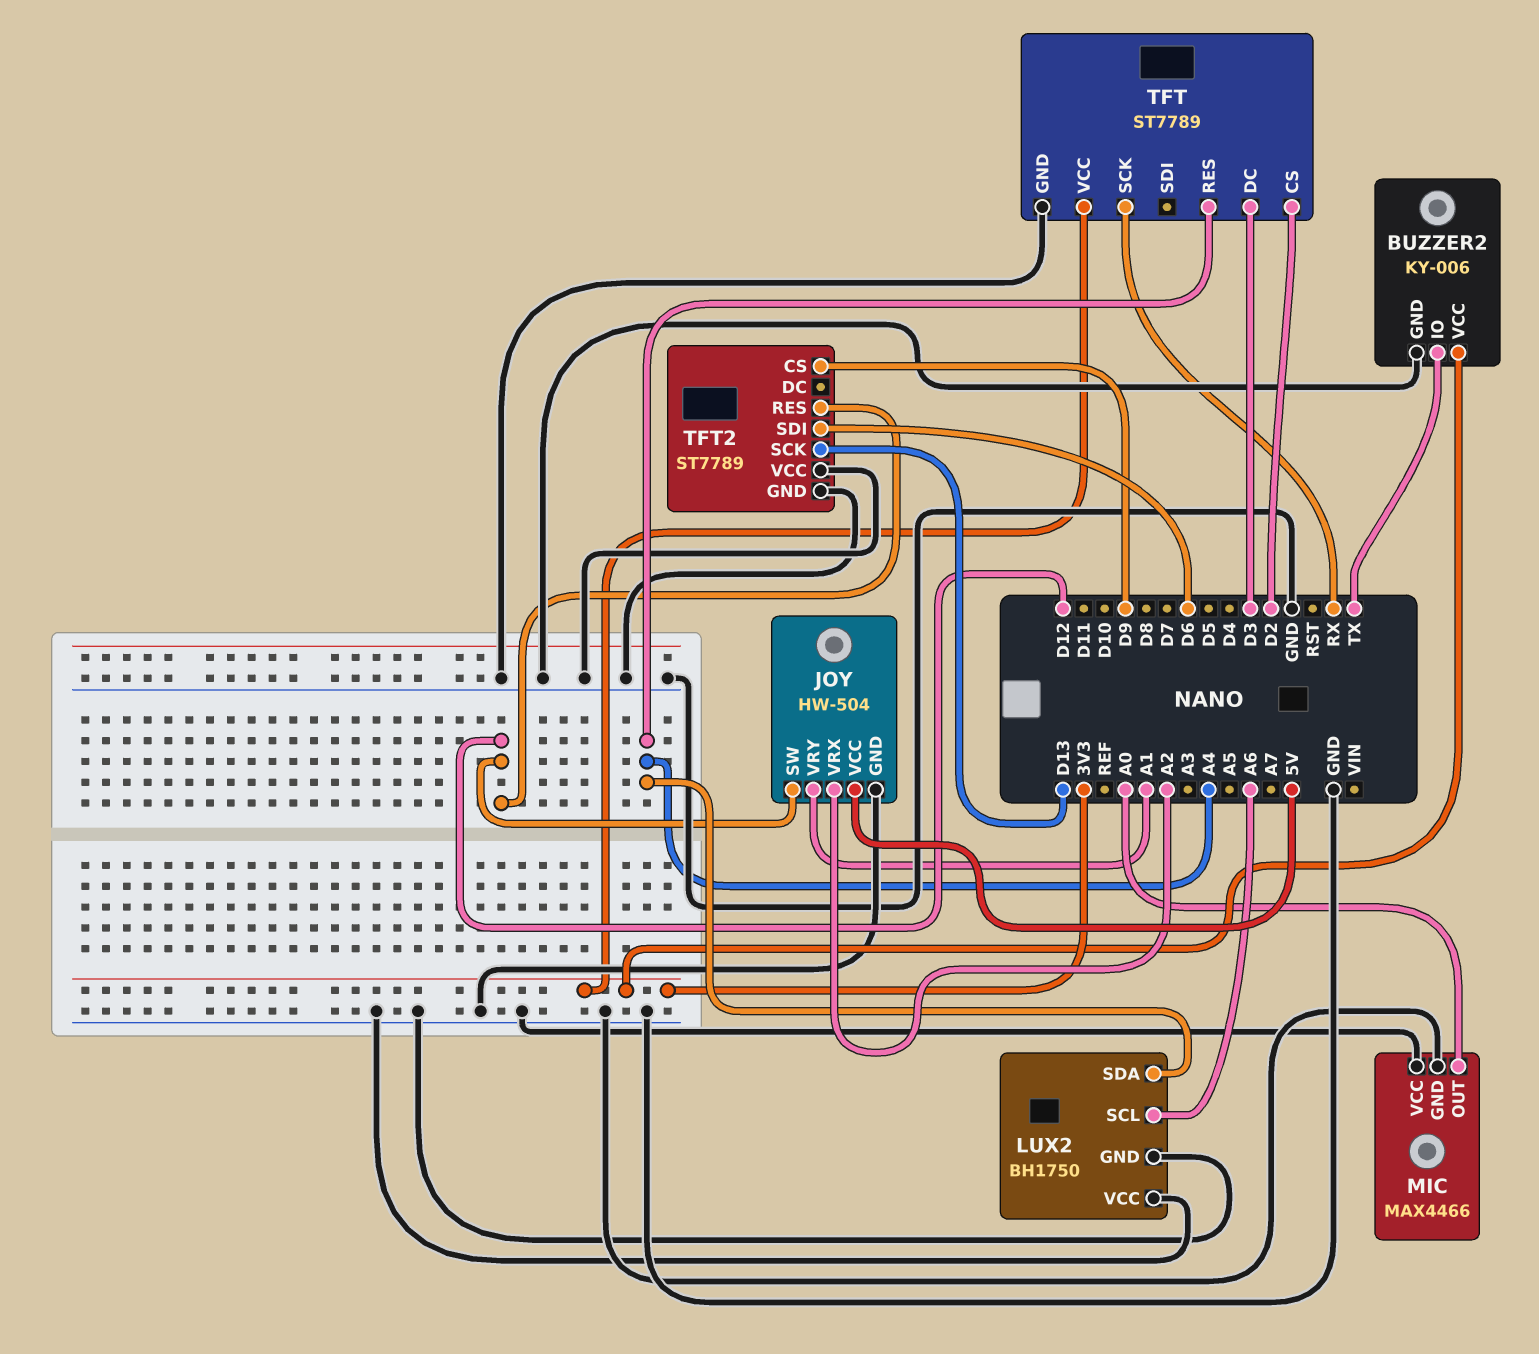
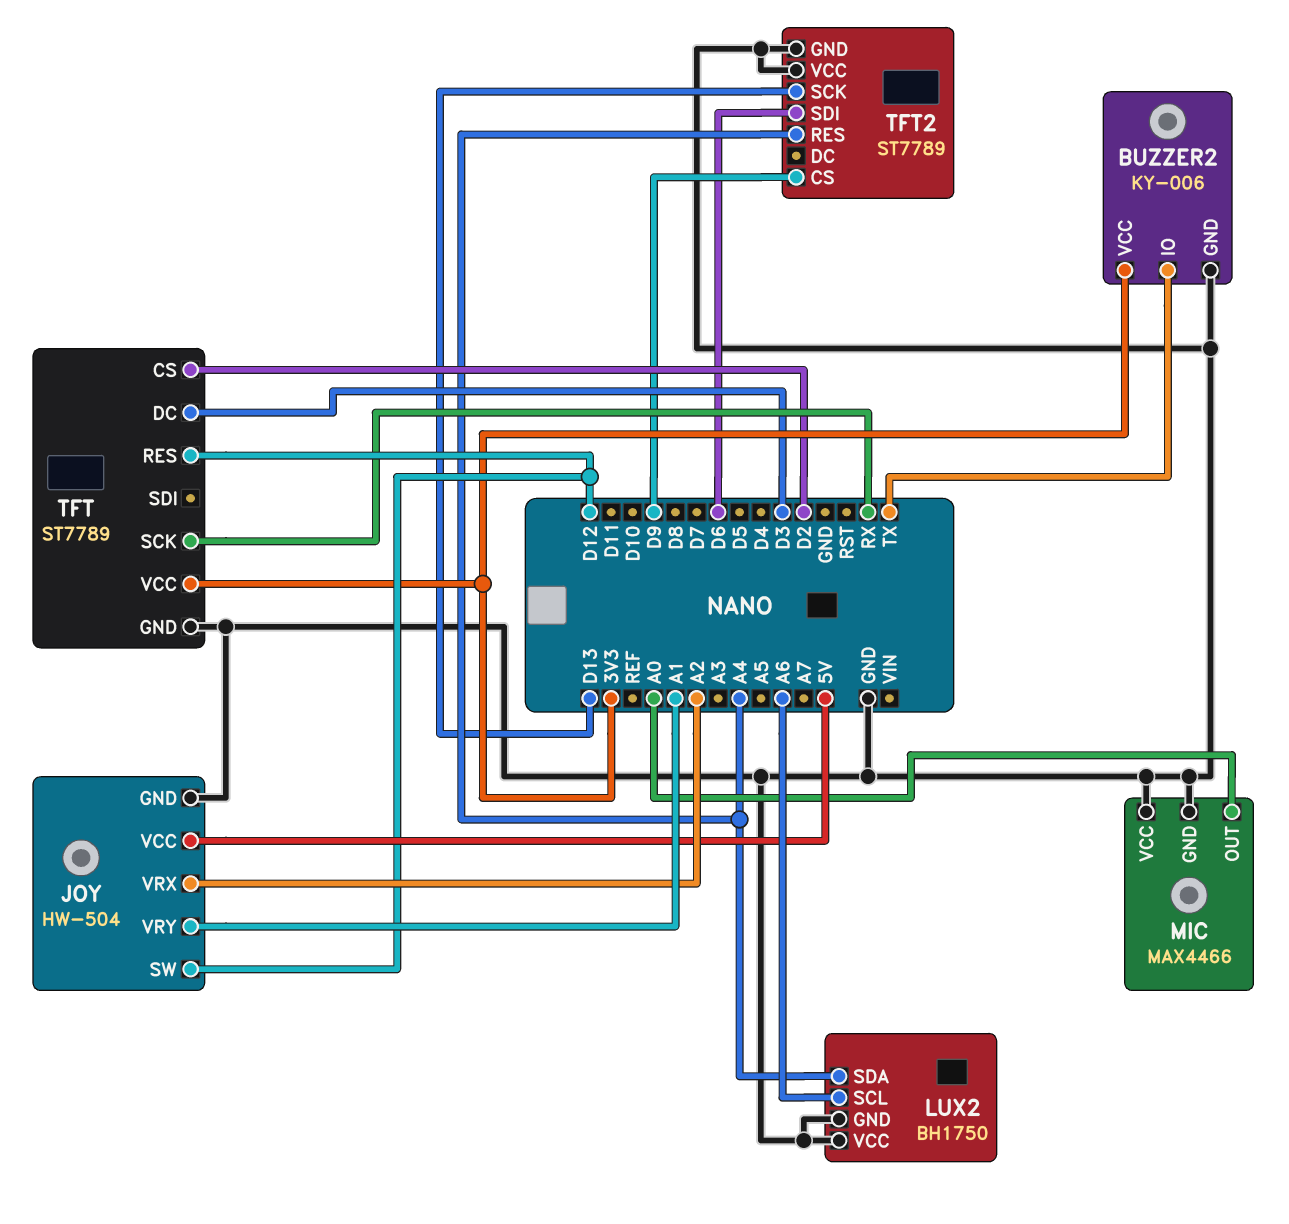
TFT pin RES: A4 -> D12
TFT2 pin RES: D12 -> A4

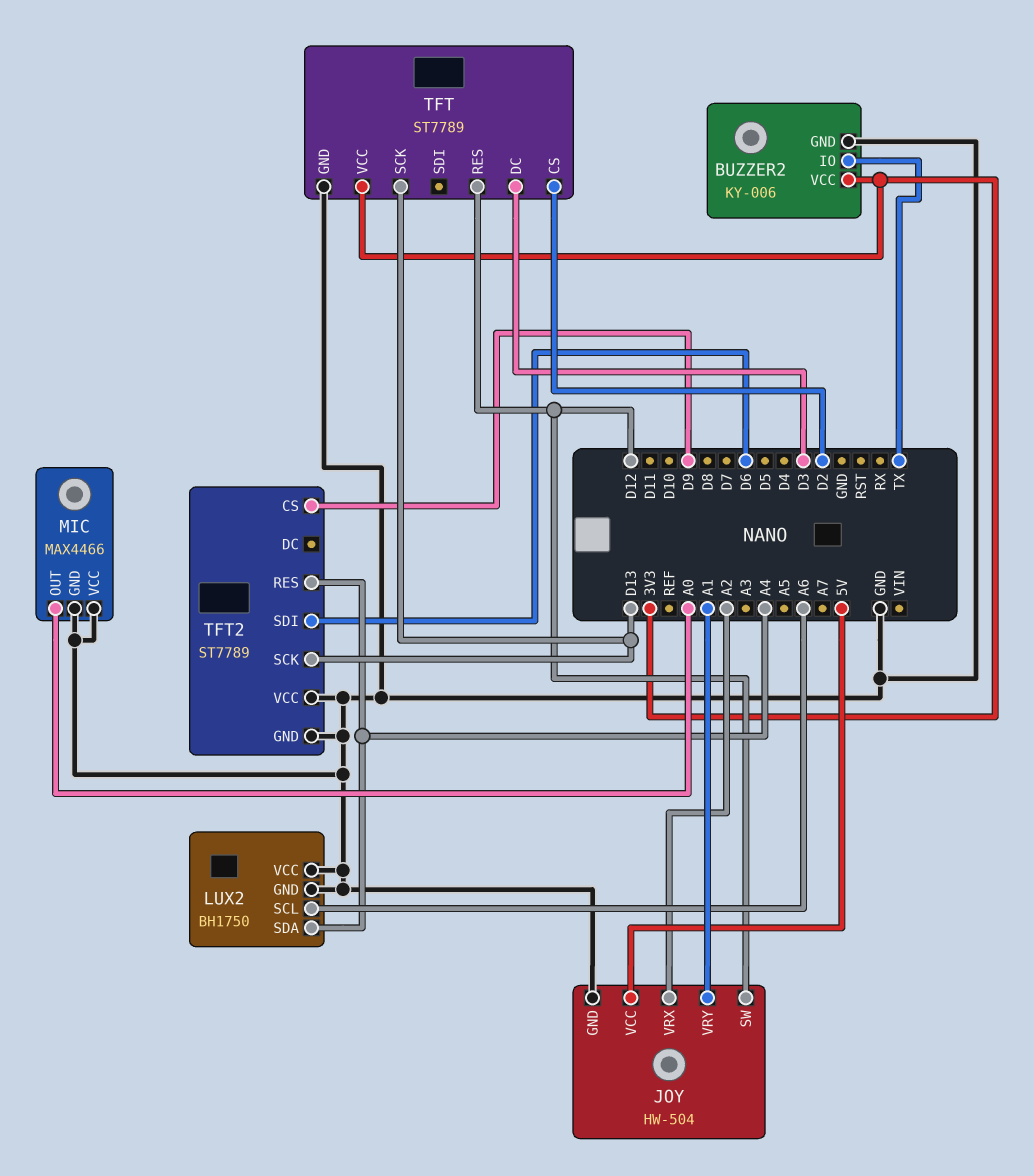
TFT pin SCK: RX -> D13

